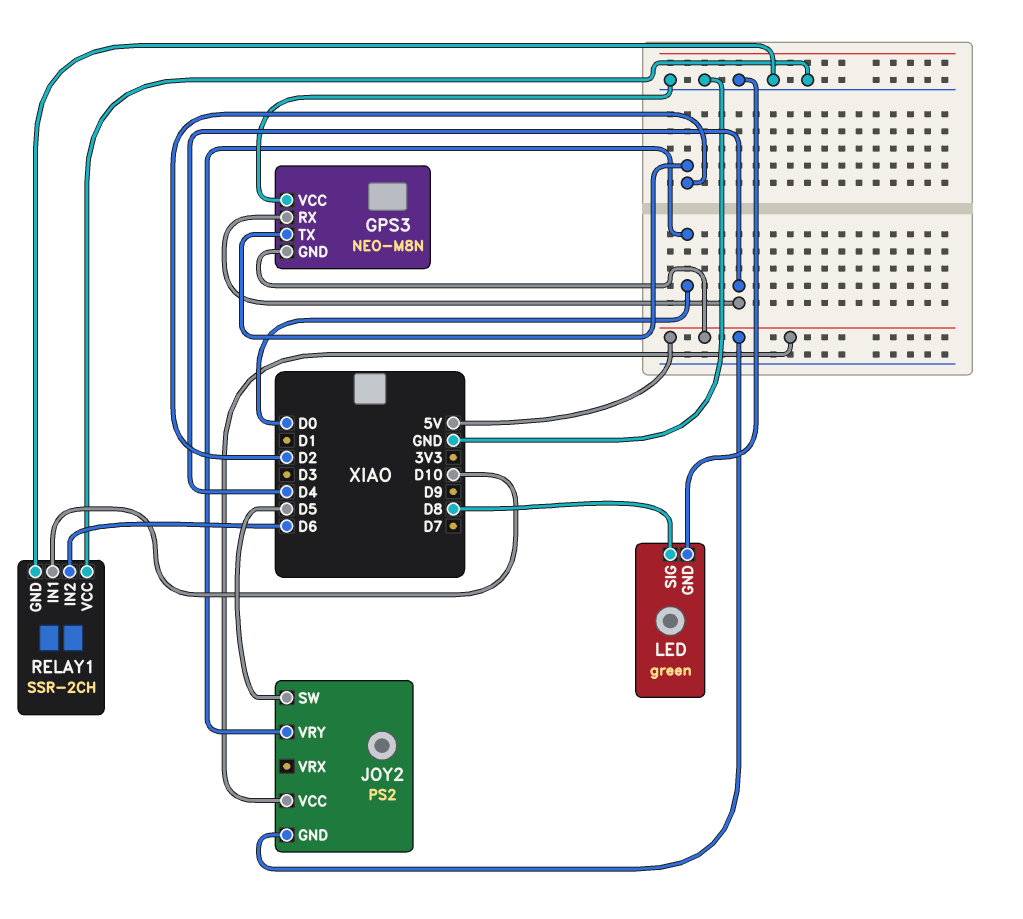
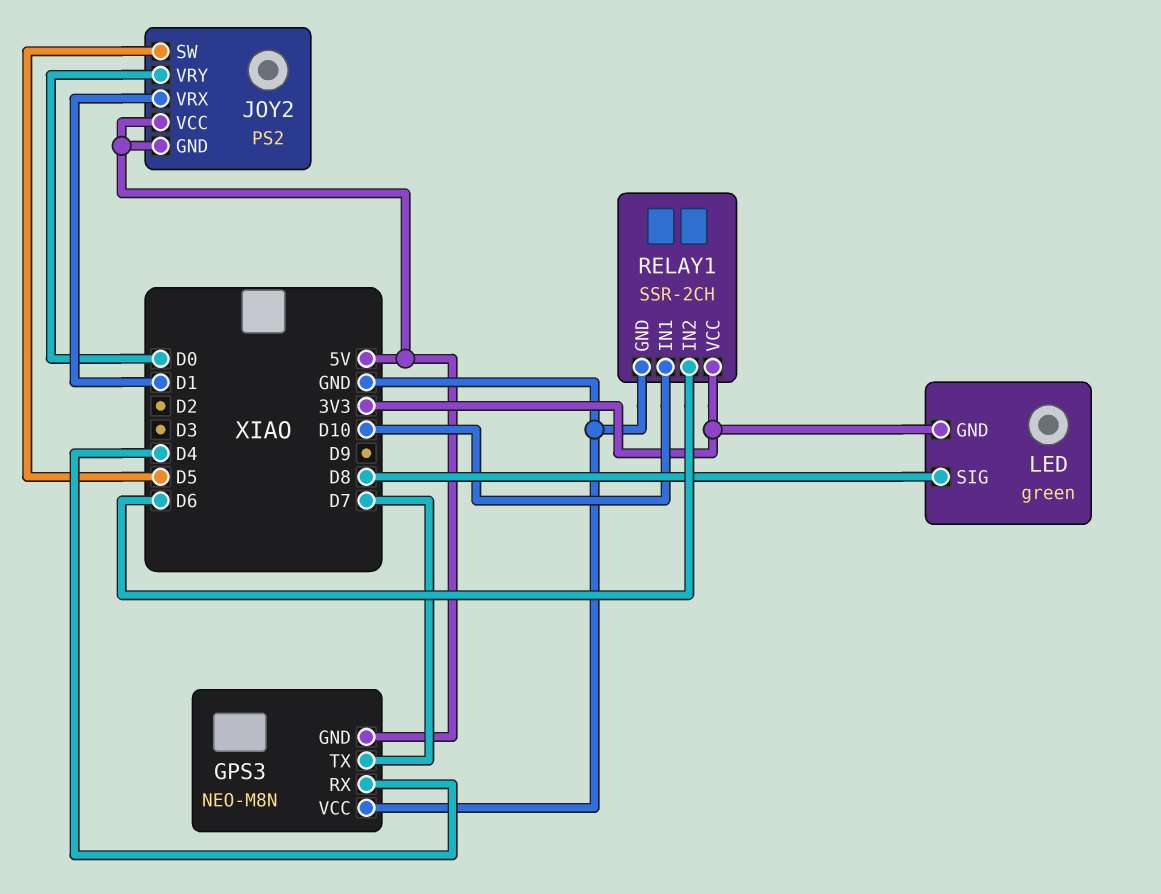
GPS3 pin TX: D2 -> D7
JOY2 pin VRX: none -> D1
LED pin GND: GND -> 3V3
RELAY1 pin VCC: GND -> 3V3

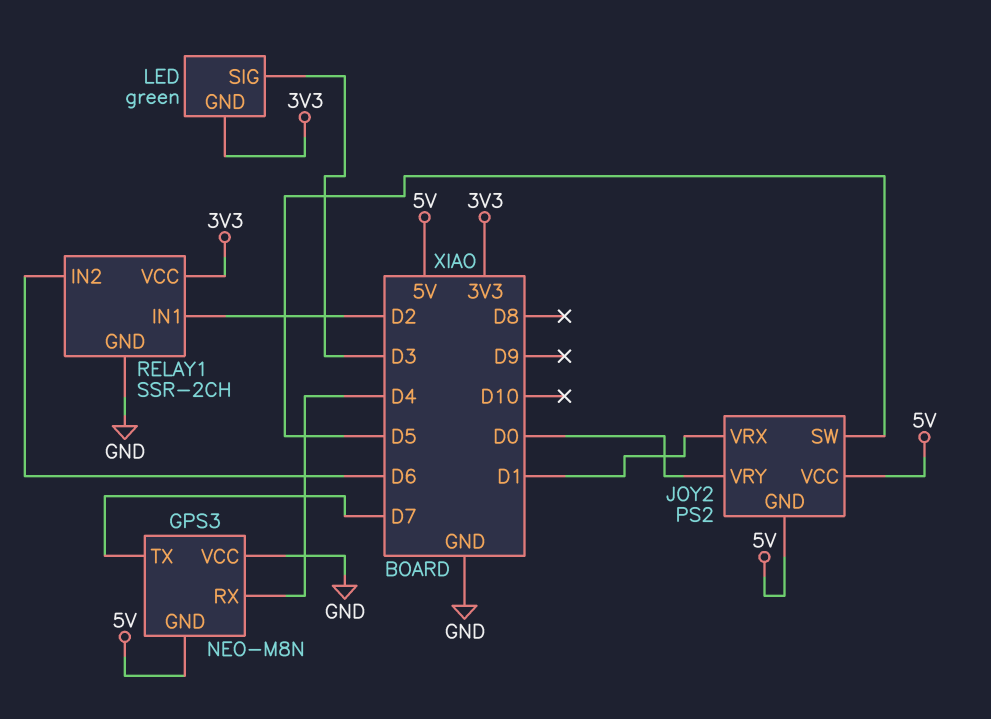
LED pin SIG: D8 -> D3
RELAY1 pin IN1: D10 -> D2

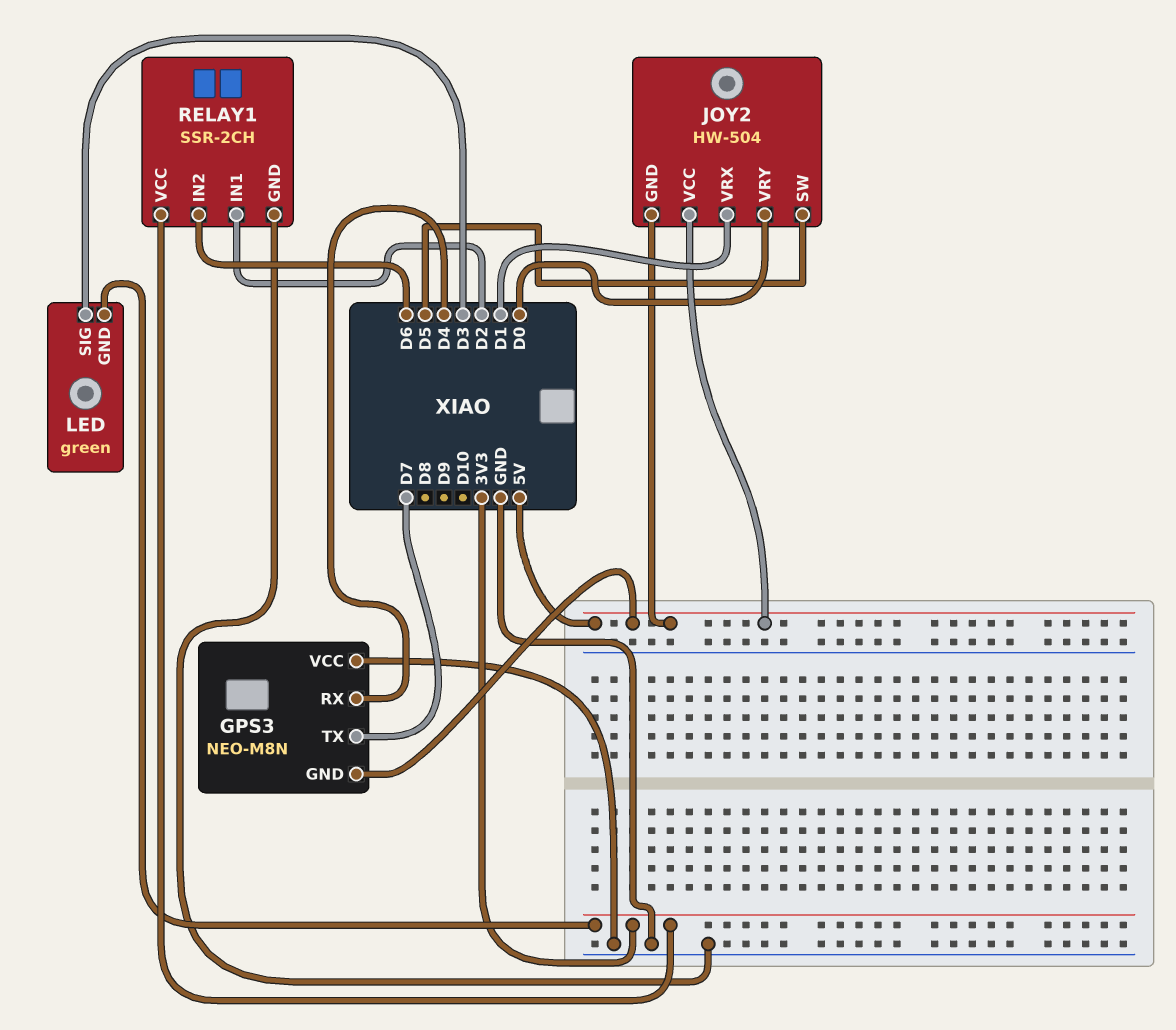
JOY2: PS2 -> HW-504

